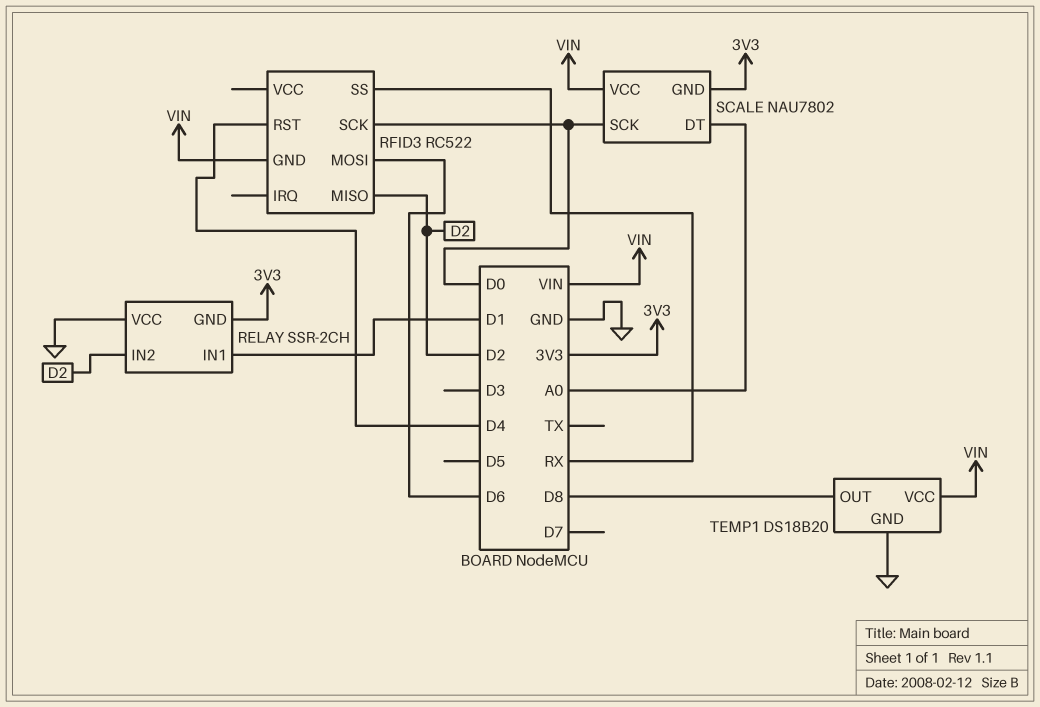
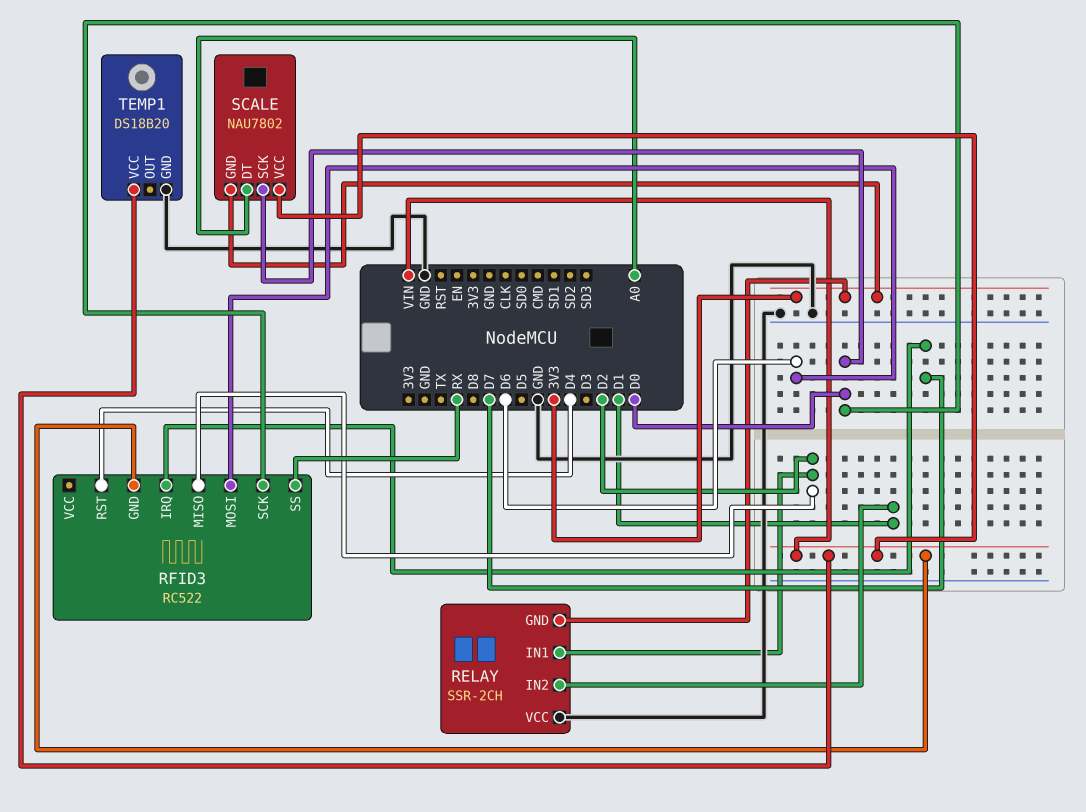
RELAY pin IN1: D1 -> D2
RELAY pin IN2: D2 -> D1
RFID3 pin IRQ: none -> D7
TEMP1 pin OUT: D8 -> none

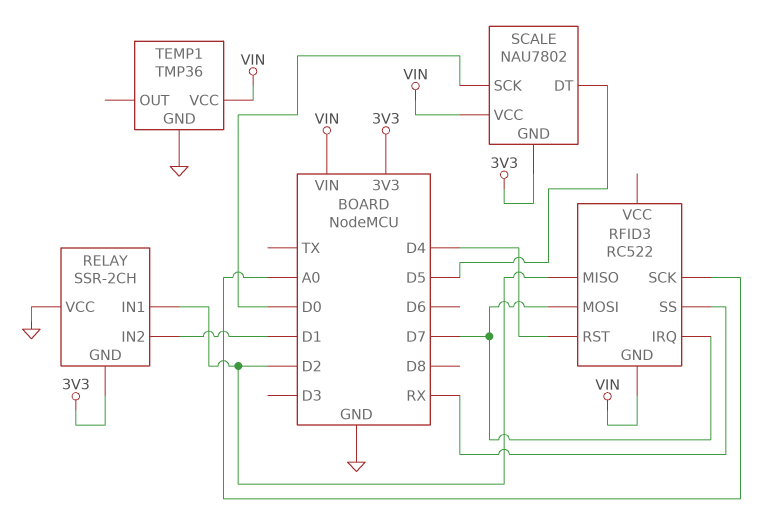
RFID3 pin MOSI: D6 -> D7
RFID3 pin SCK: D0 -> A0
SCALE pin DT: A0 -> D5
TEMP1: DS18B20 -> TMP36

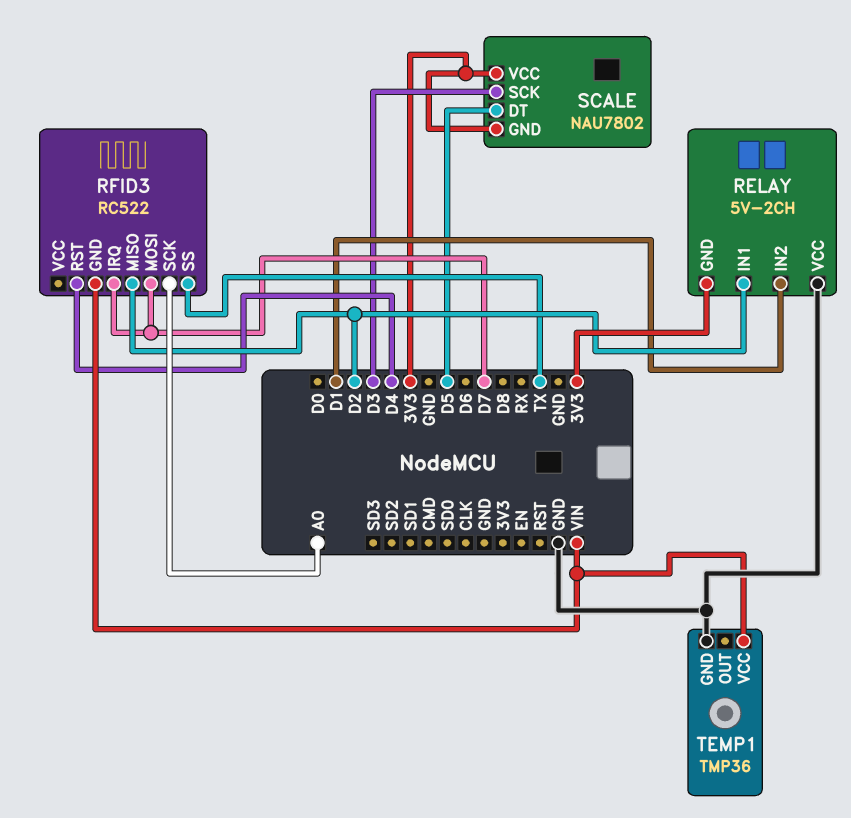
RELAY: SSR-2CH -> 5V-2CH
RFID3 pin SS: RX -> TX
SCALE pin SCK: D0 -> D3
SCALE pin VCC: VIN -> 3V3

